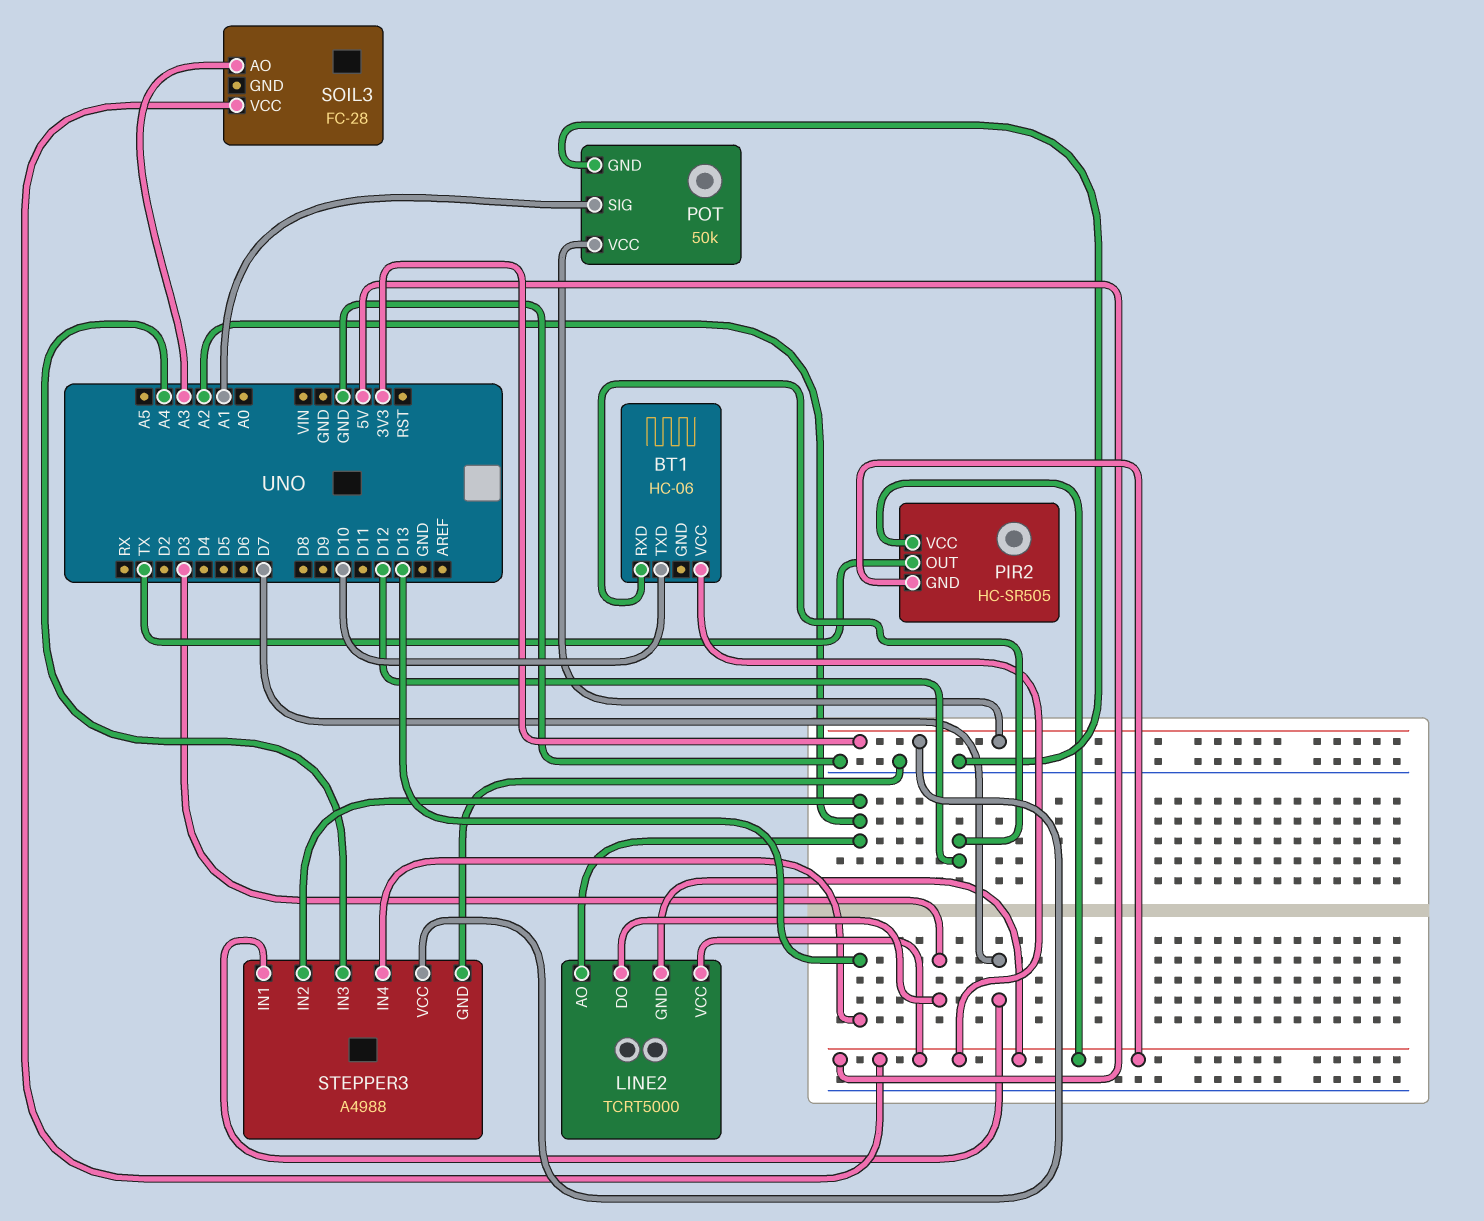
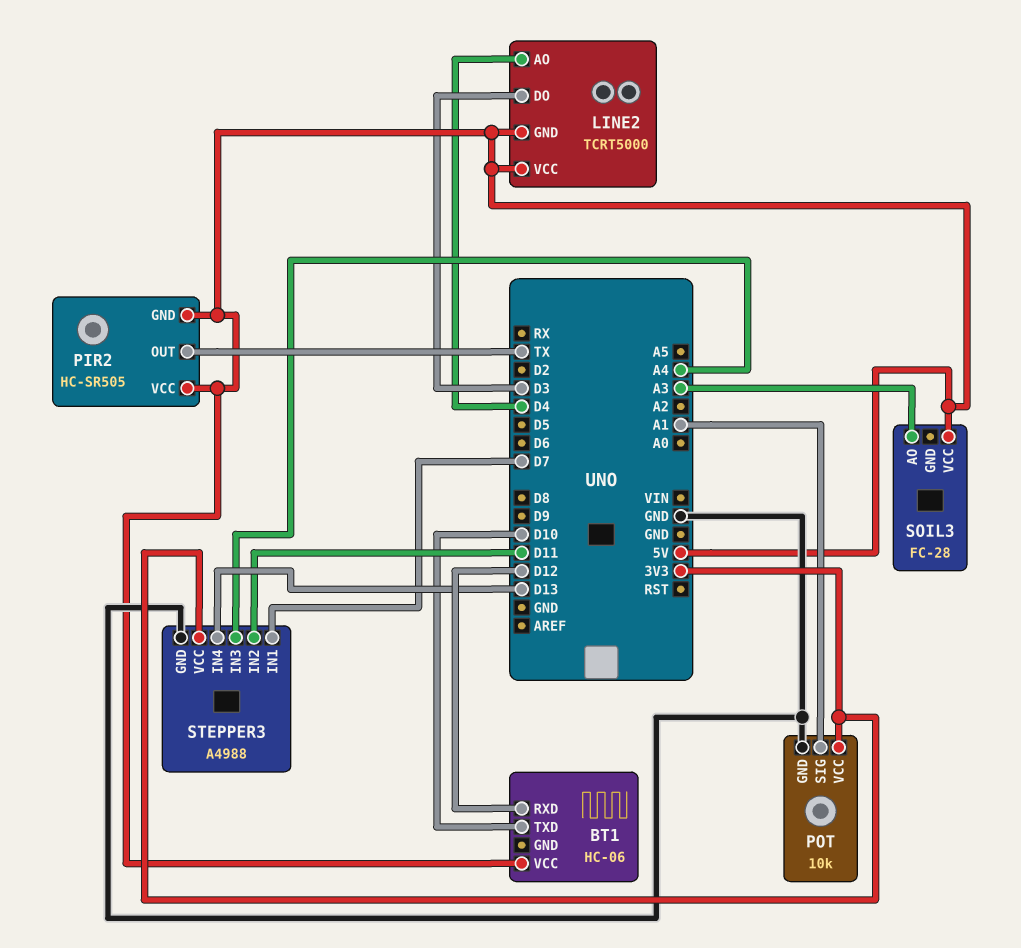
LINE2 pin AO: A2 -> D4
POT: 50k -> 10k
STEPPER3 pin IN2: A2 -> D11

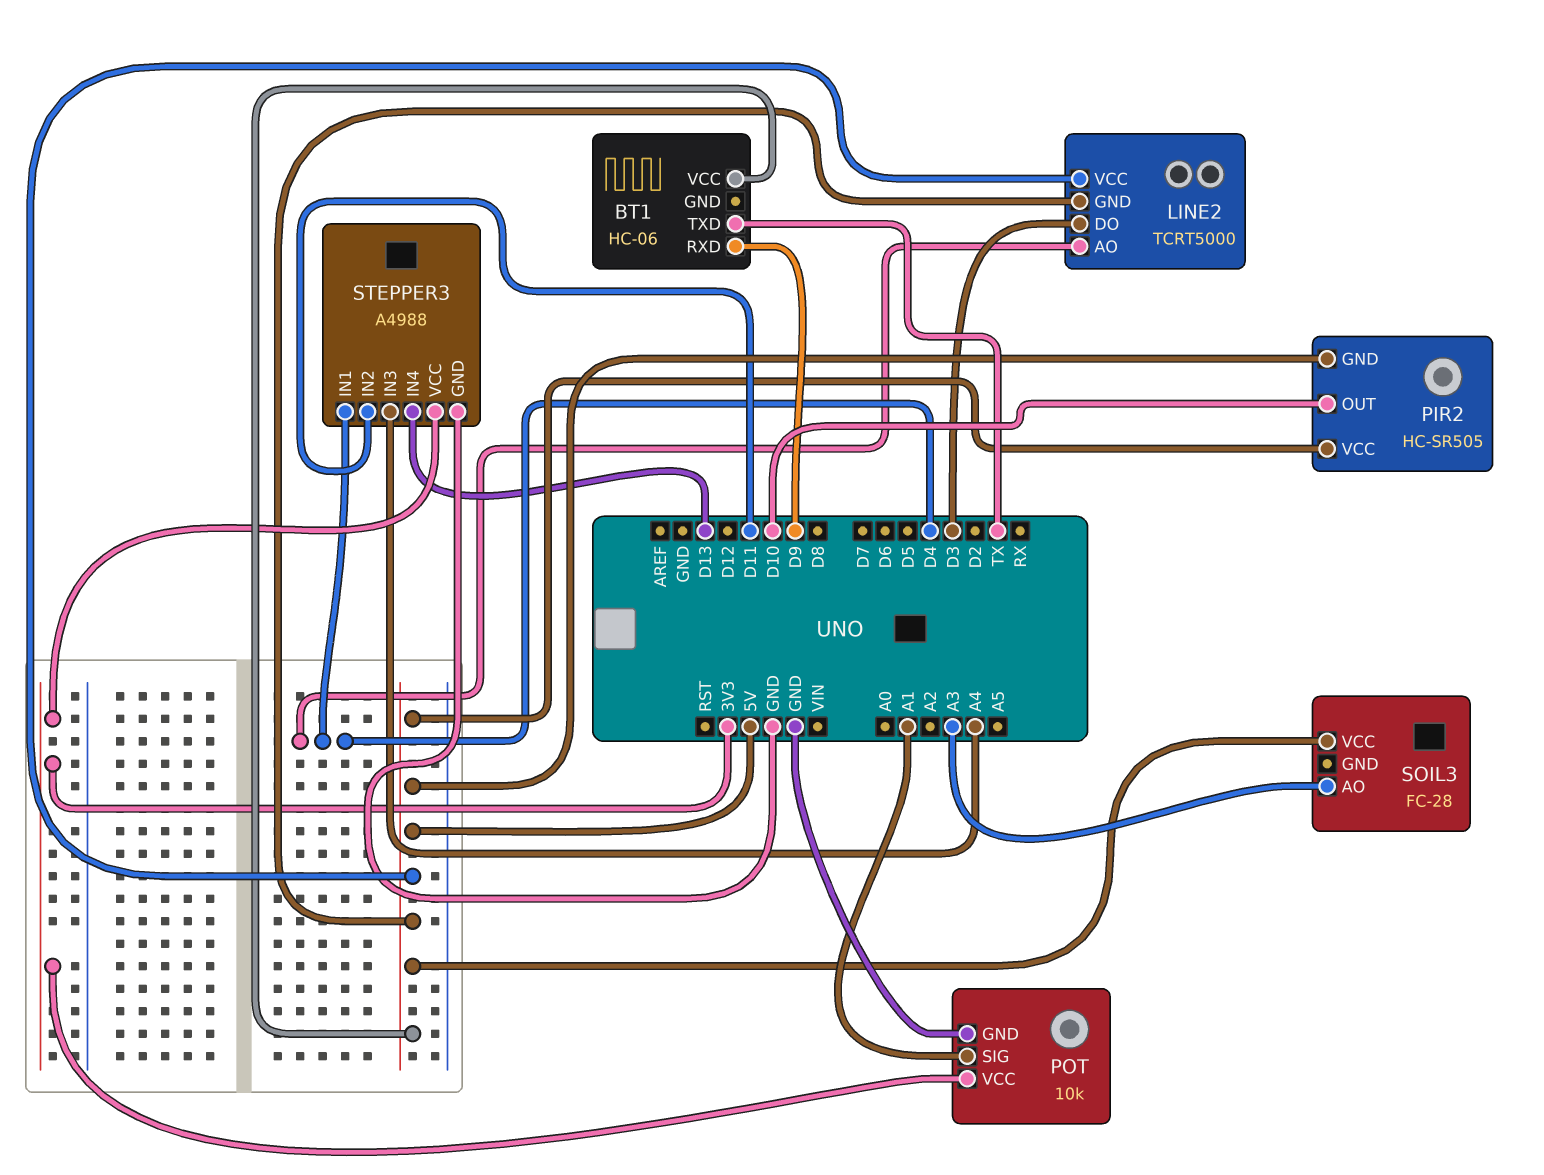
BT1 pin RXD: D12 -> D9
BT1 pin TXD: D10 -> TX
PIR2 pin OUT: TX -> D10
STEPPER3 pin IN1: D7 -> D4

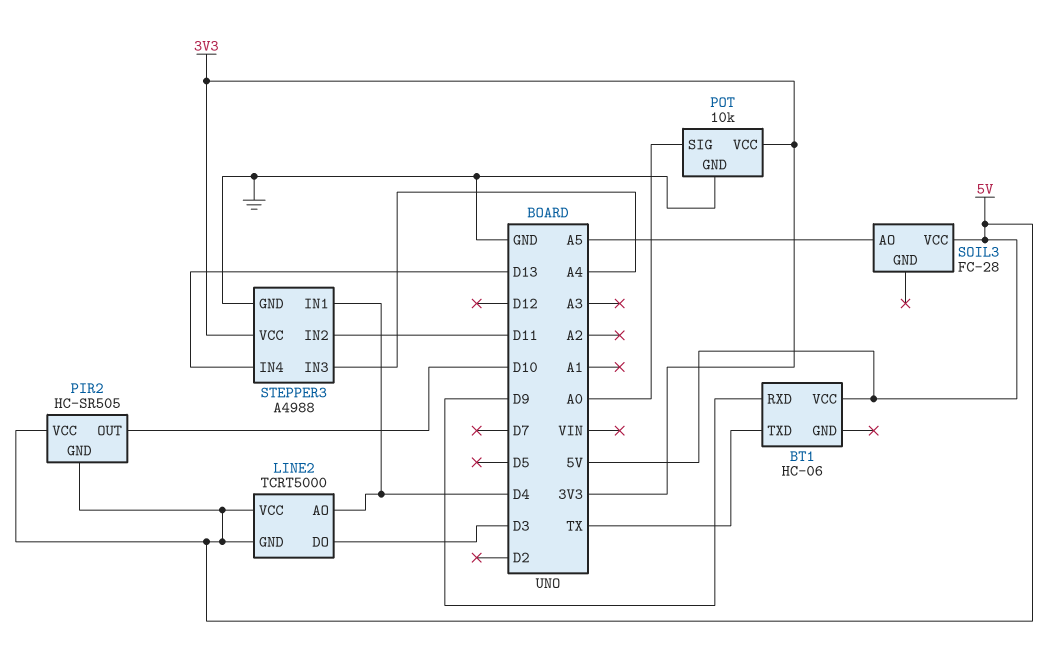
POT pin SIG: A1 -> A0
SOIL3 pin AO: A3 -> A5

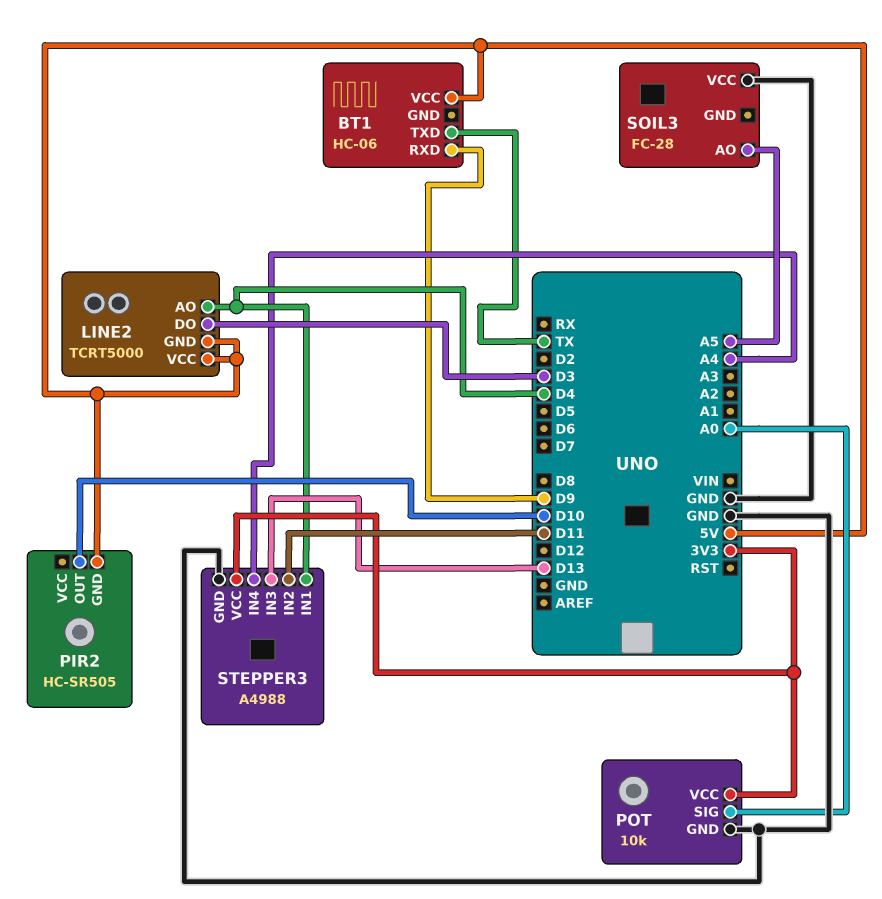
PIR2 pin VCC: 5V -> none
SOIL3 pin VCC: 5V -> GND
STEPPER3 pin IN3: A4 -> D13
STEPPER3 pin IN4: D13 -> A4

